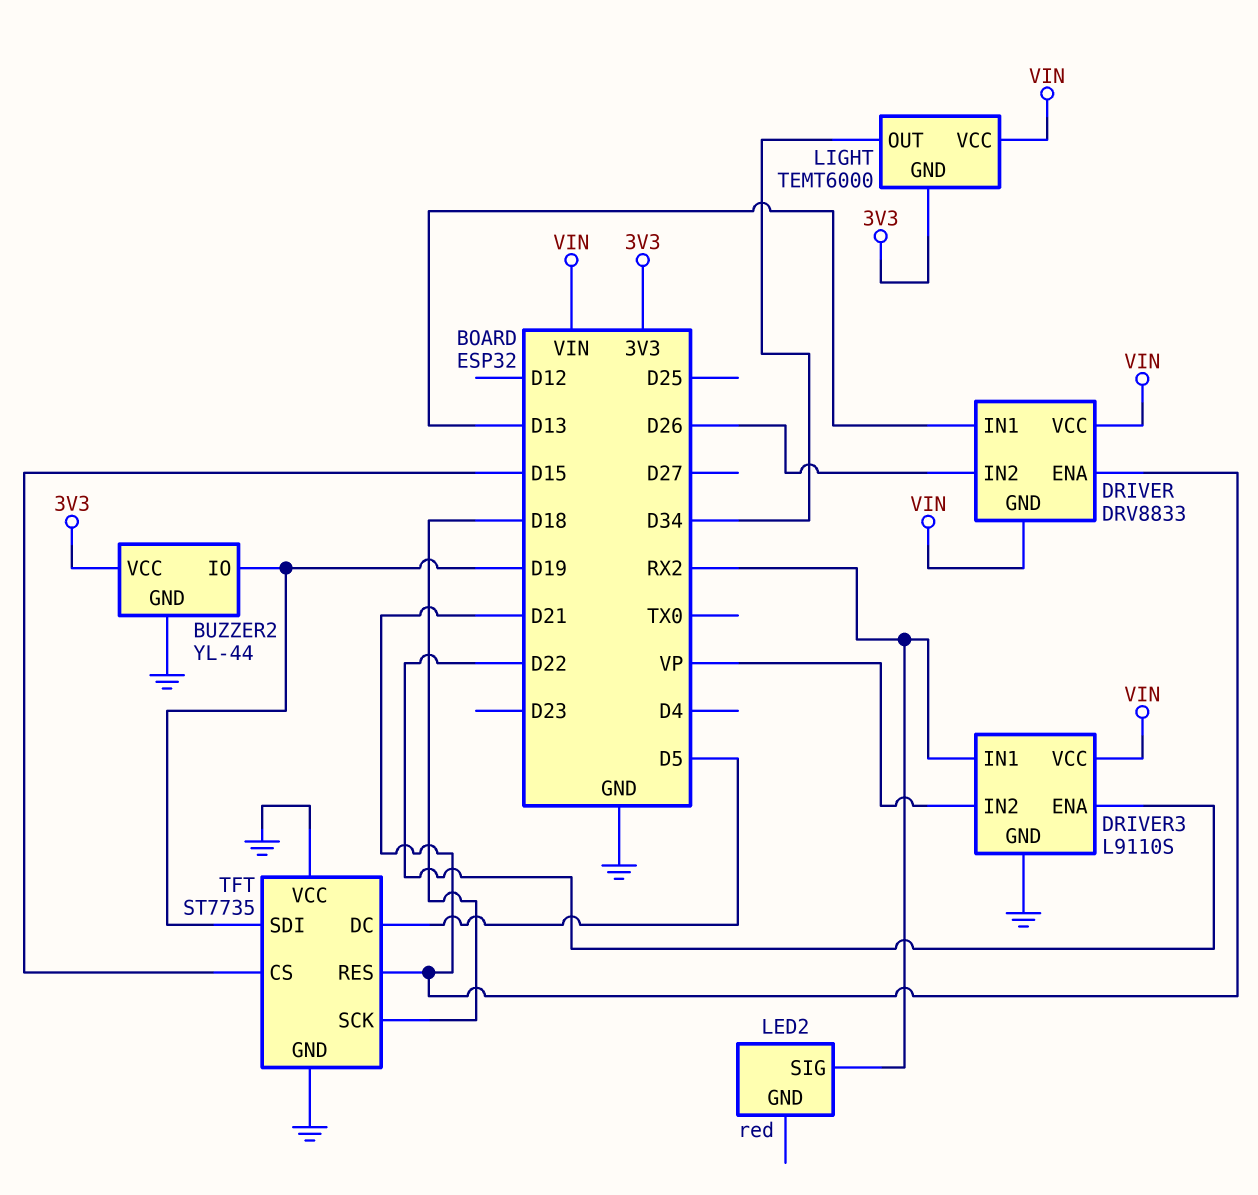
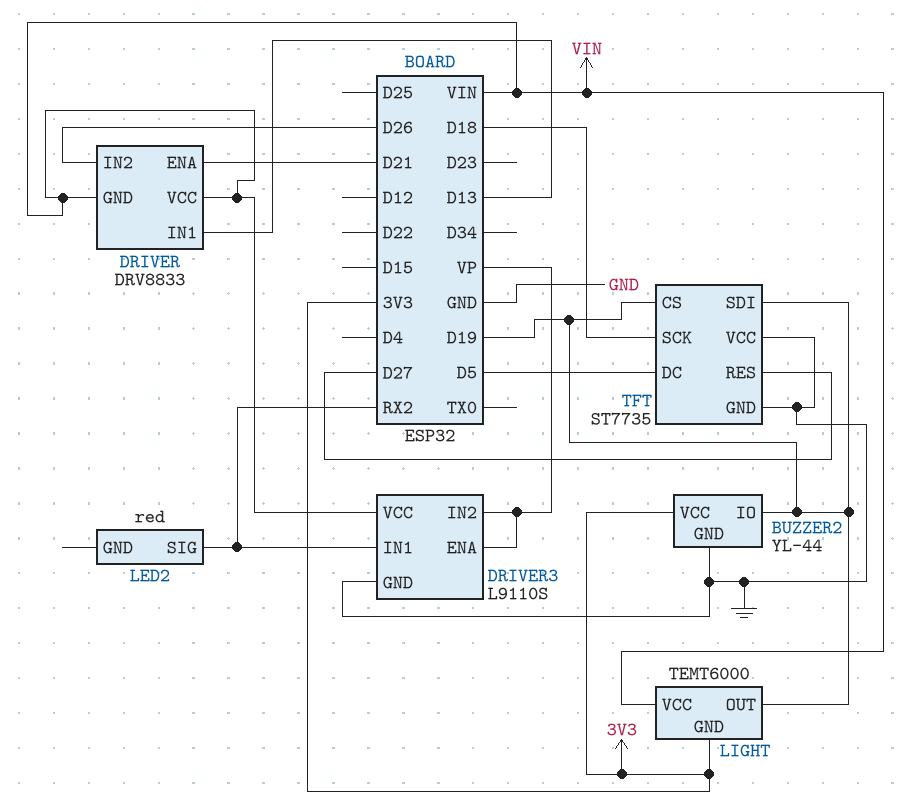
DRIVER3 pin ENA: D22 -> VP
LIGHT pin OUT: D34 -> D19
TFT pin CS: D15 -> D19
TFT pin RES: D21 -> D27

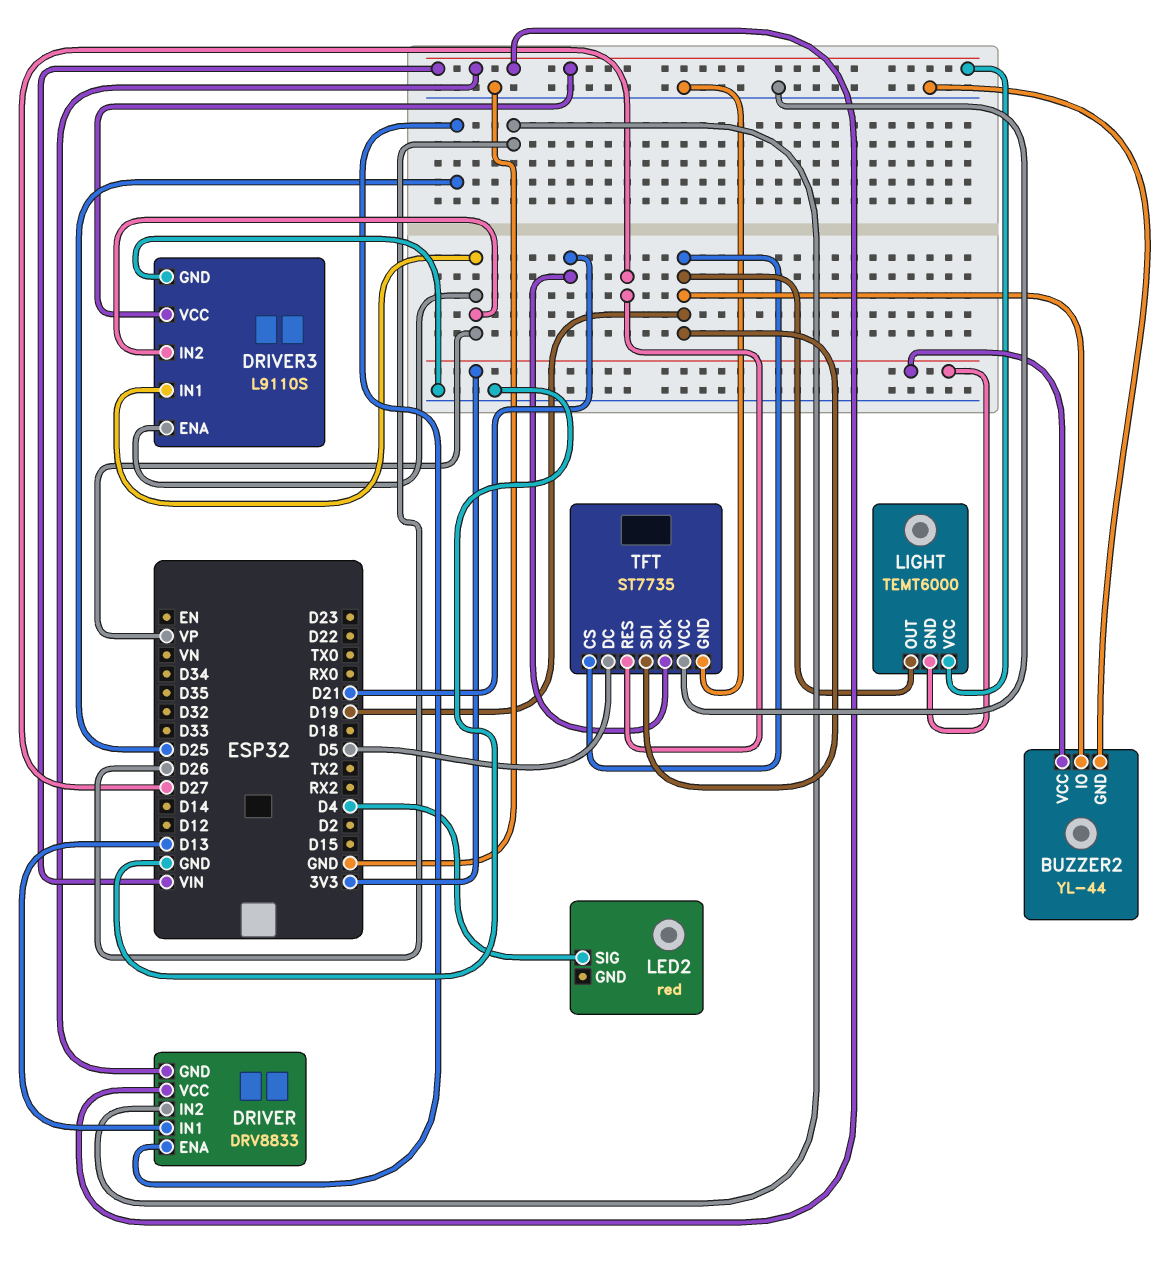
DRIVER pin ENA: D21 -> D25
DRIVER3 pin IN1: RX2 -> VP
LED2 pin SIG: RX2 -> D4
TFT pin SCK: D18 -> D21

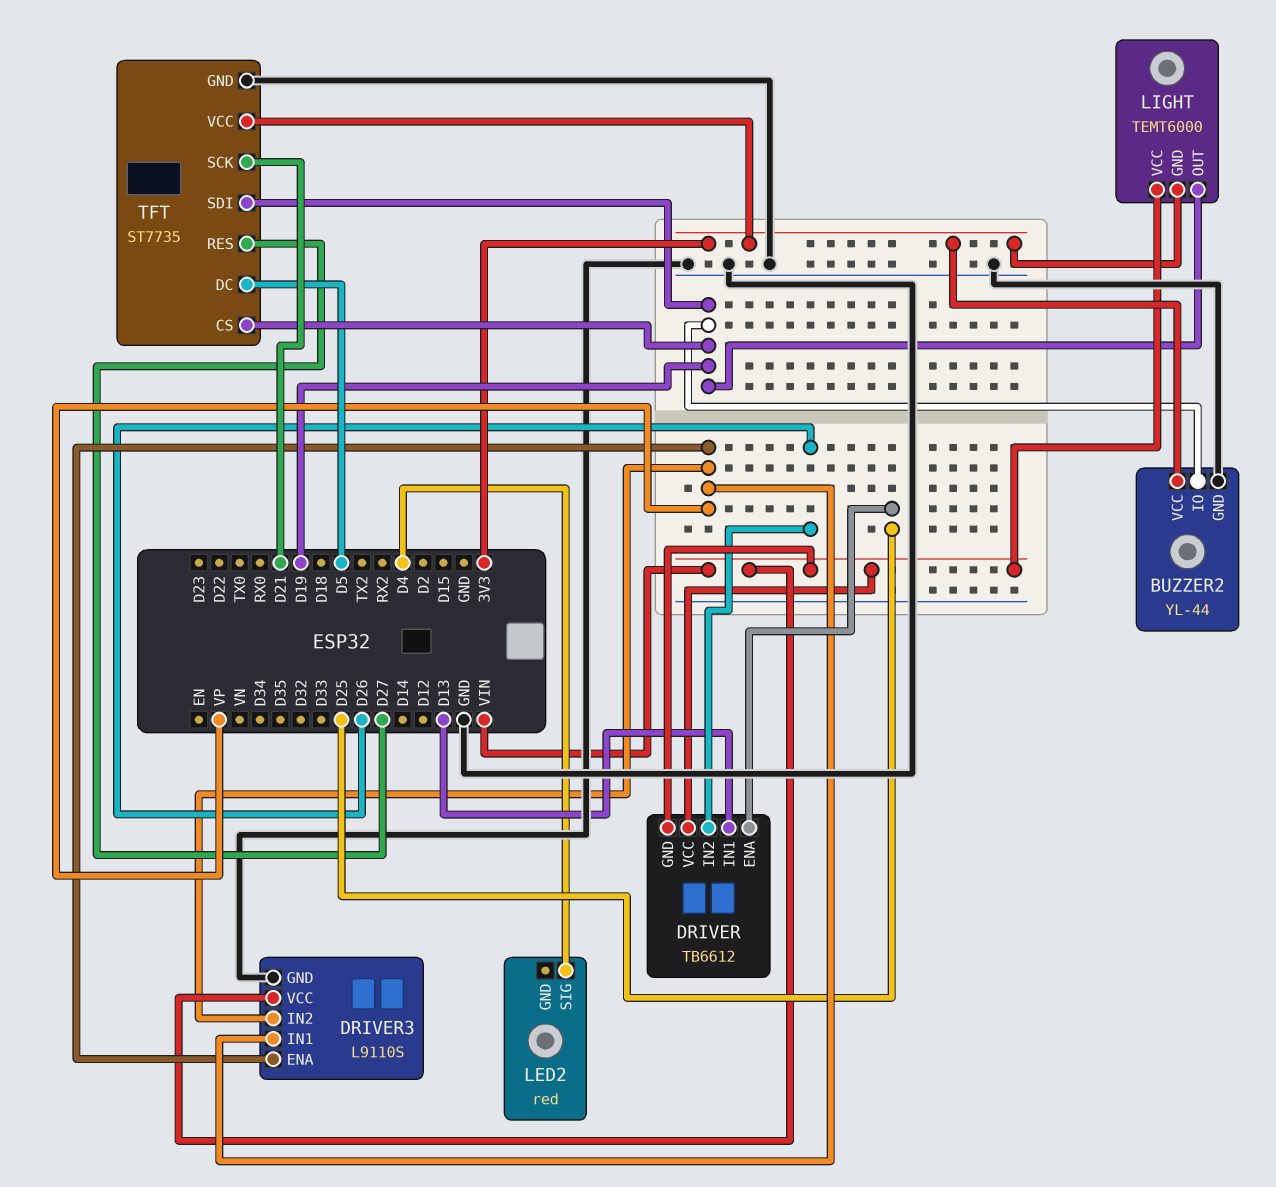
DRIVER: DRV8833 -> TB6612
TFT pin VCC: GND -> 3V3

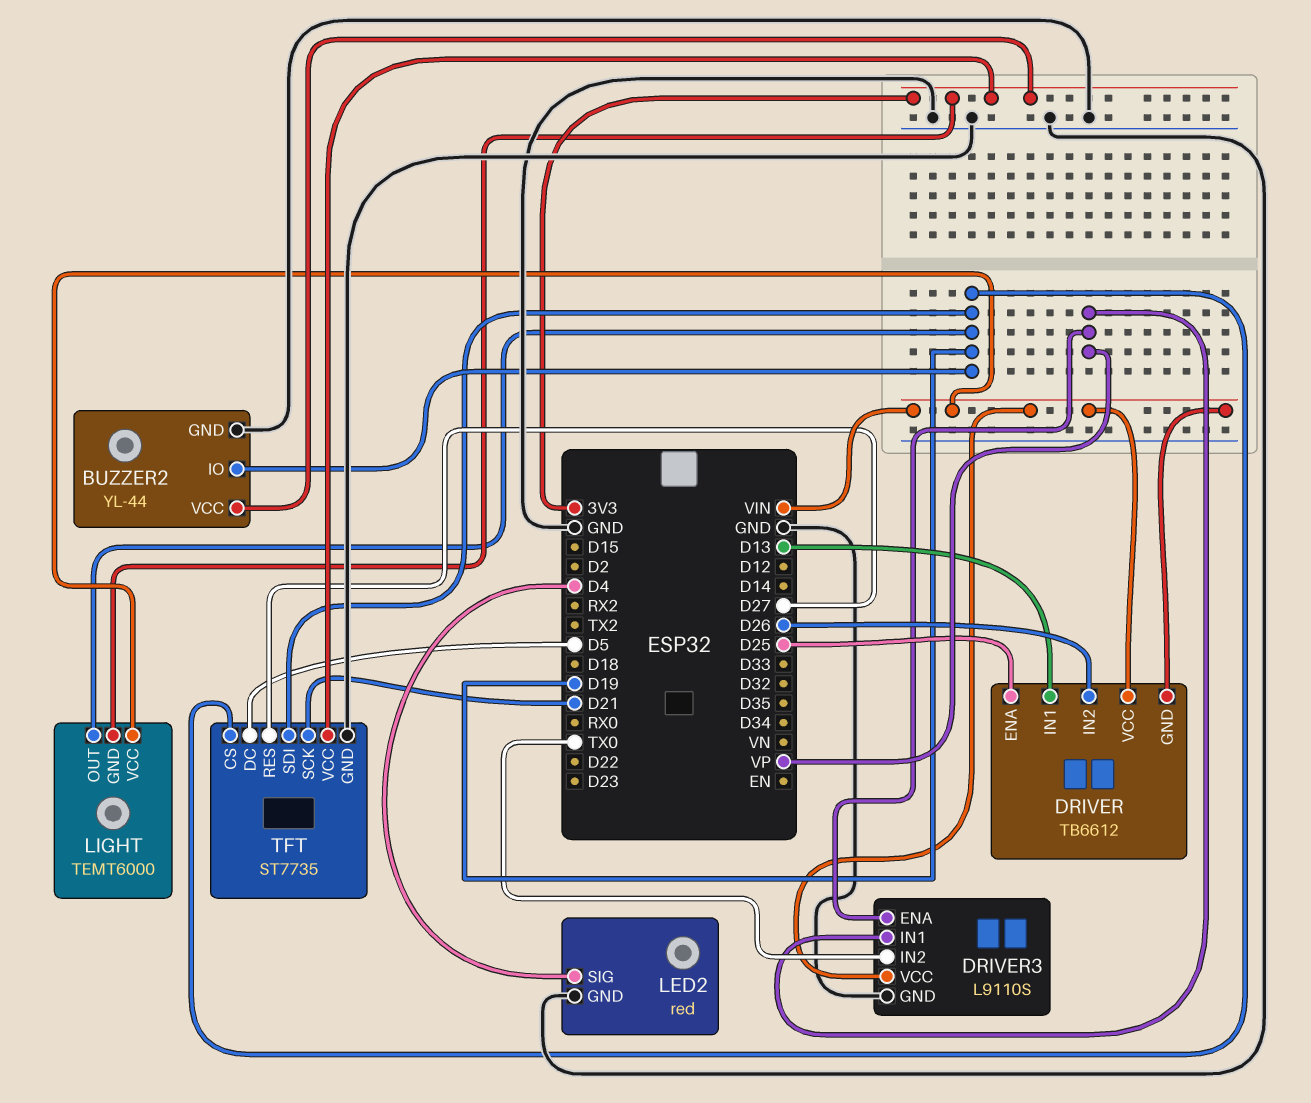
DRIVER3 pin IN2: VP -> TX0
LED2 pin GND: none -> GND

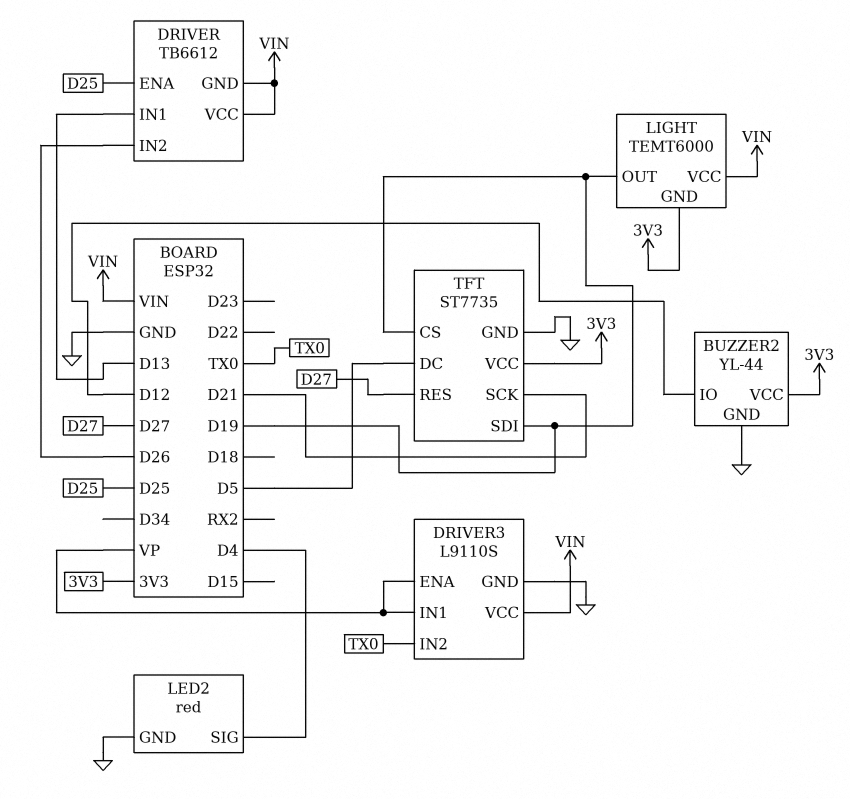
BUZZER2 pin IO: D19 -> D12

